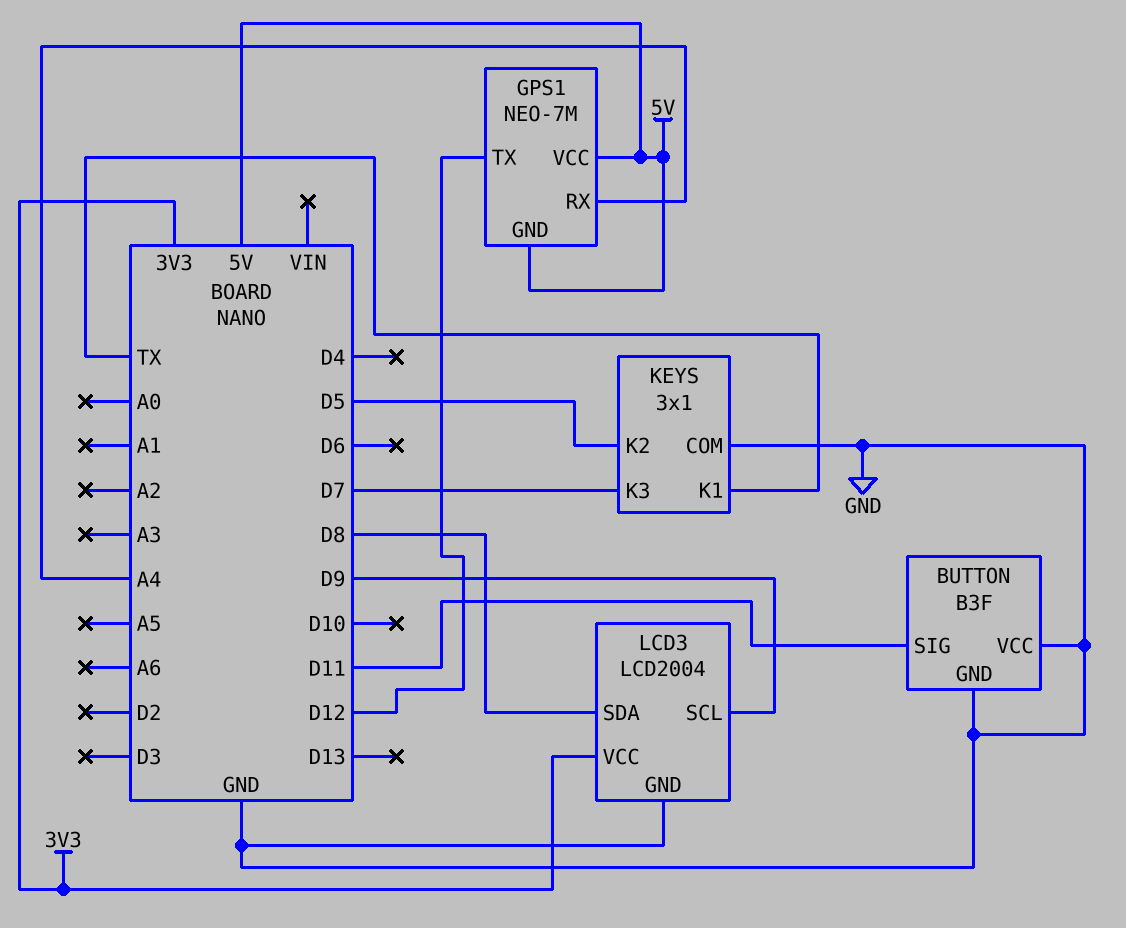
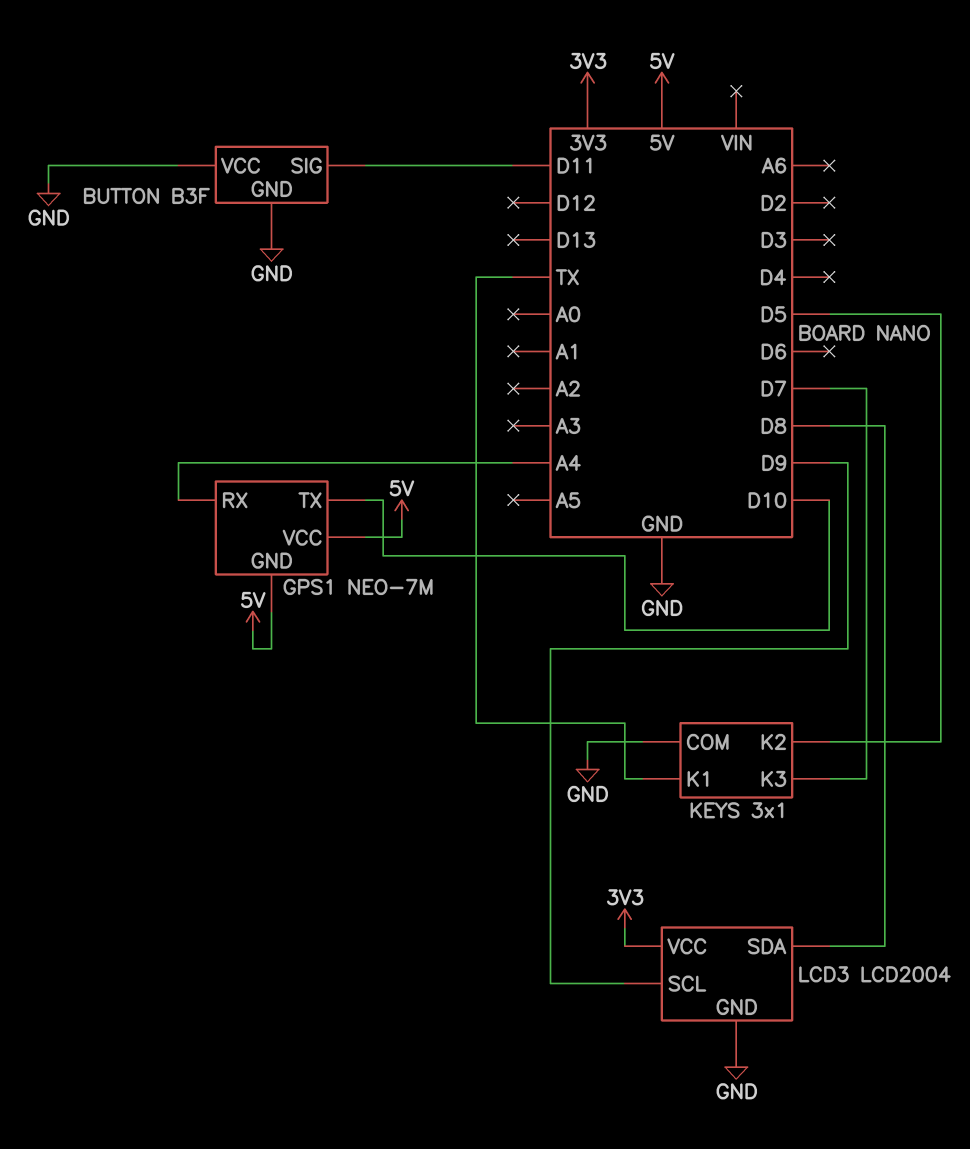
GPS1 pin TX: D12 -> D10

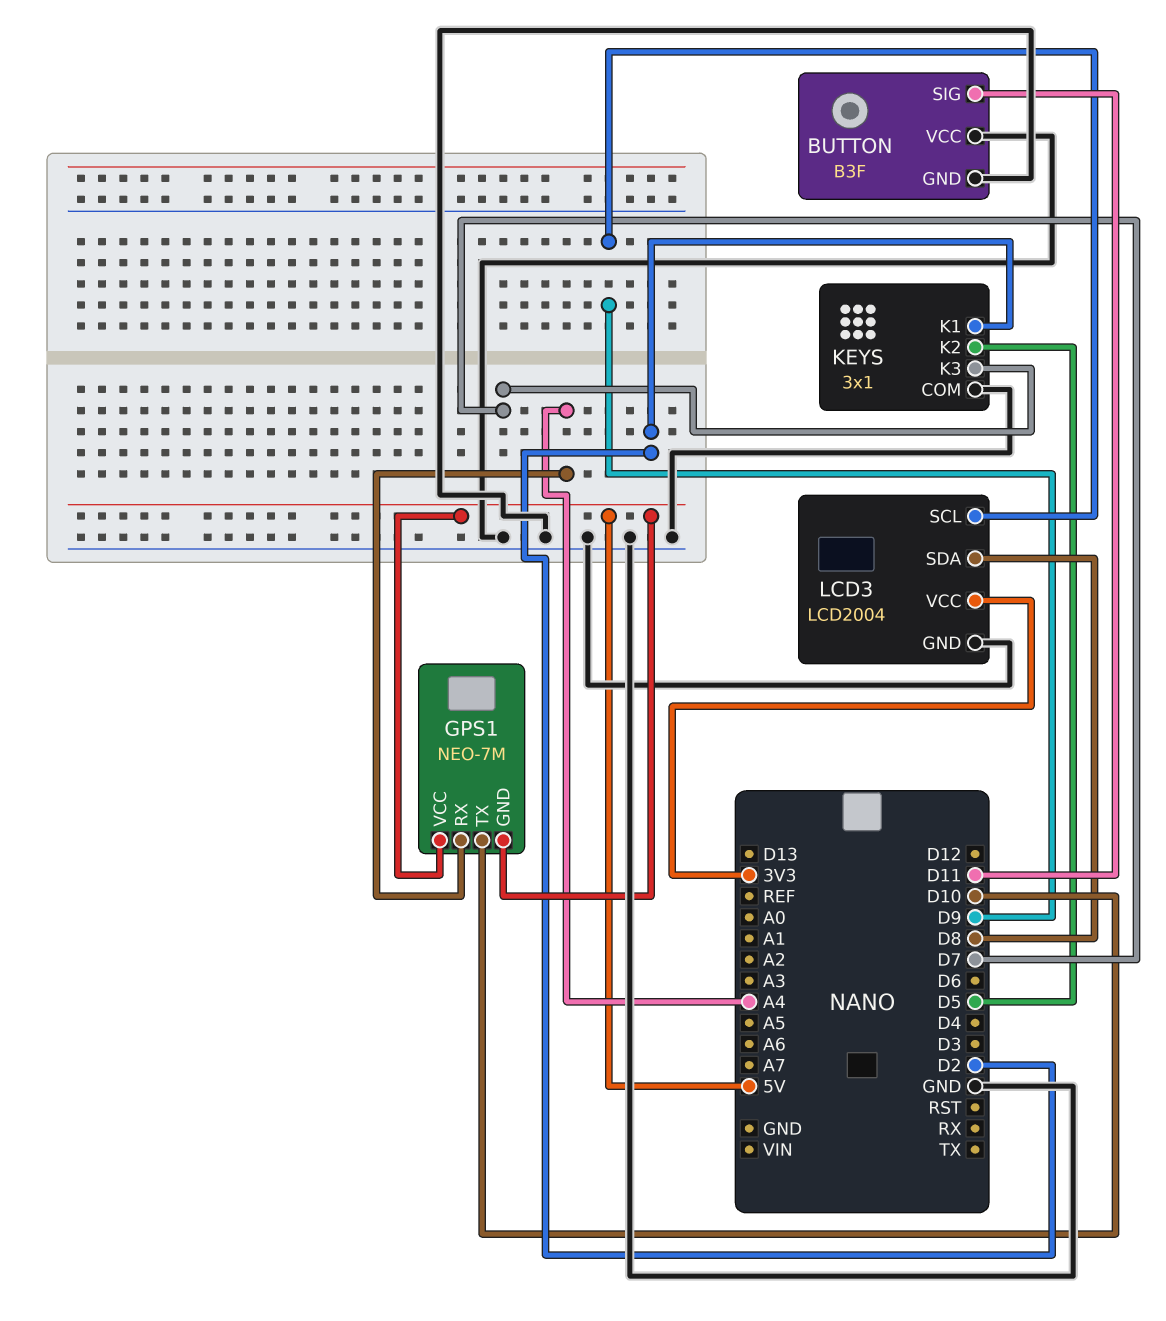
KEYS pin K1: TX -> D2

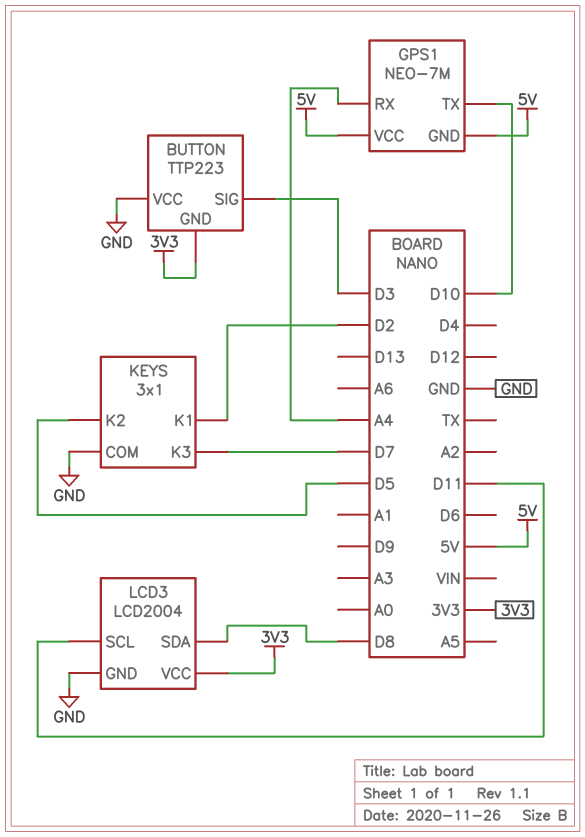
BUTTON: B3F -> TTP223
BUTTON pin GND: GND -> 3V3
BUTTON pin SIG: D11 -> D3
LCD3 pin SCL: D9 -> D11

